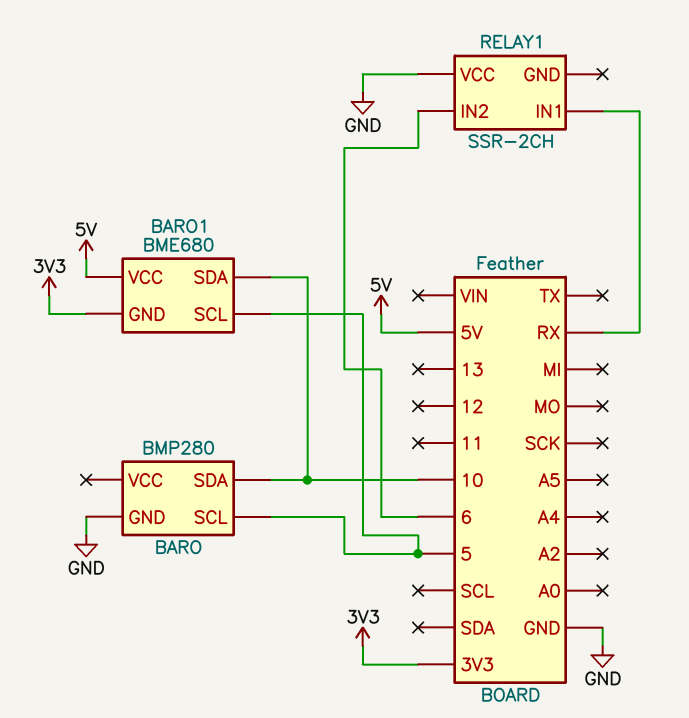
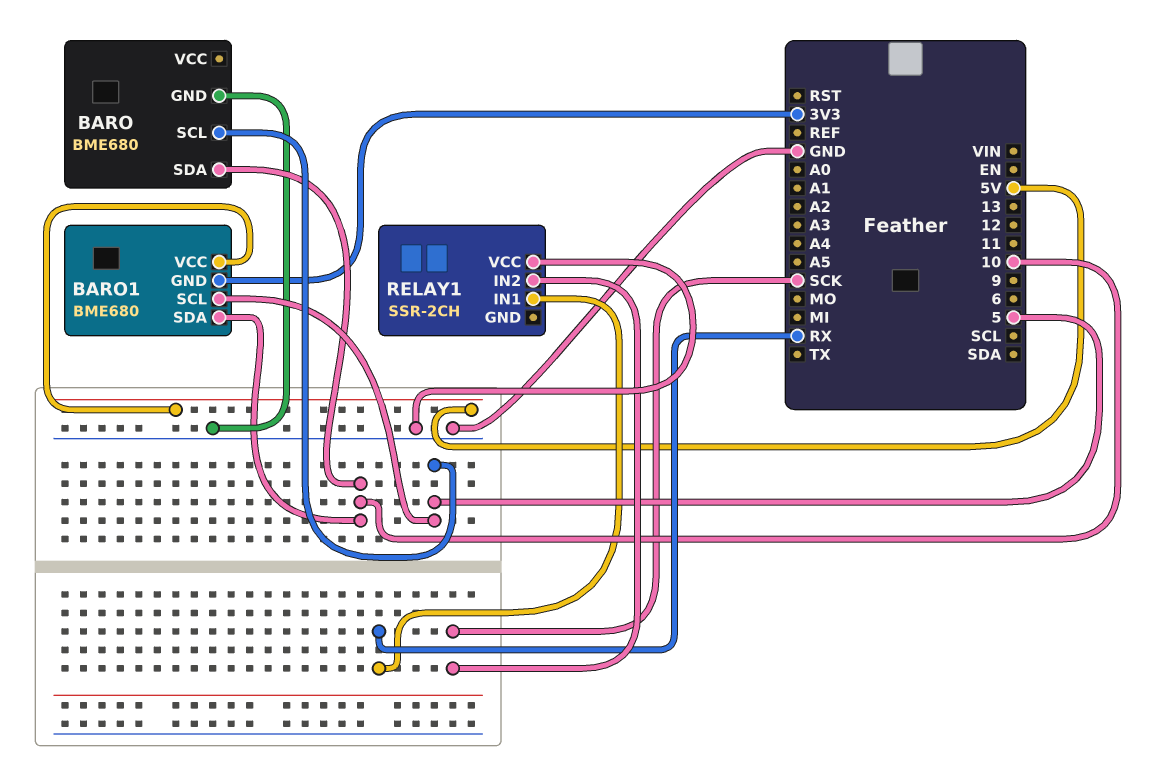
BARO: BMP280 -> BME680
RELAY1 pin IN2: 6 -> SCK

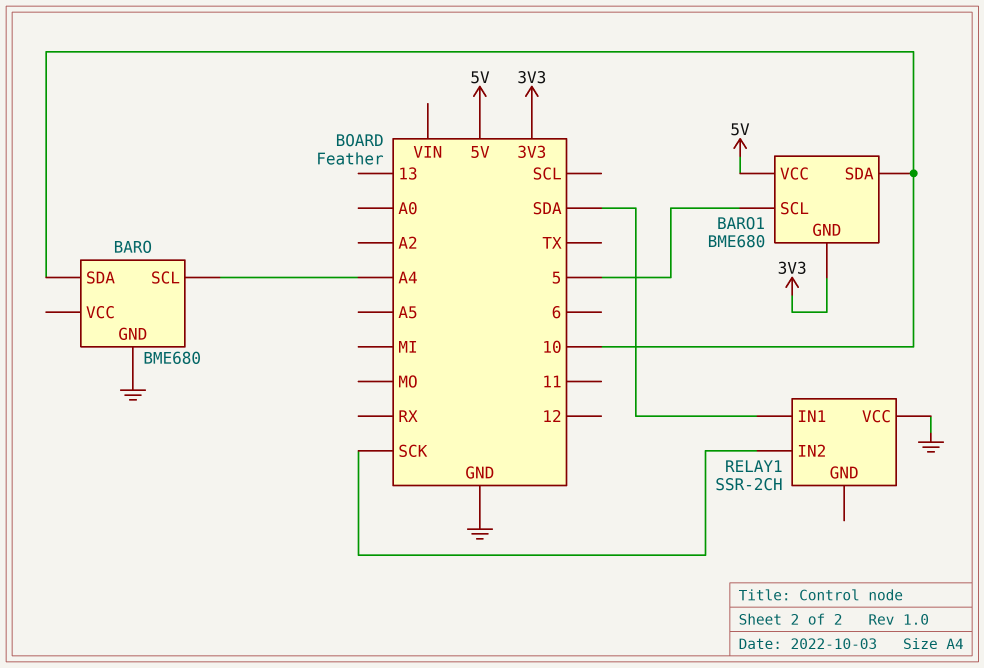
BARO pin SCL: 5 -> A4
RELAY1 pin IN1: RX -> SDA

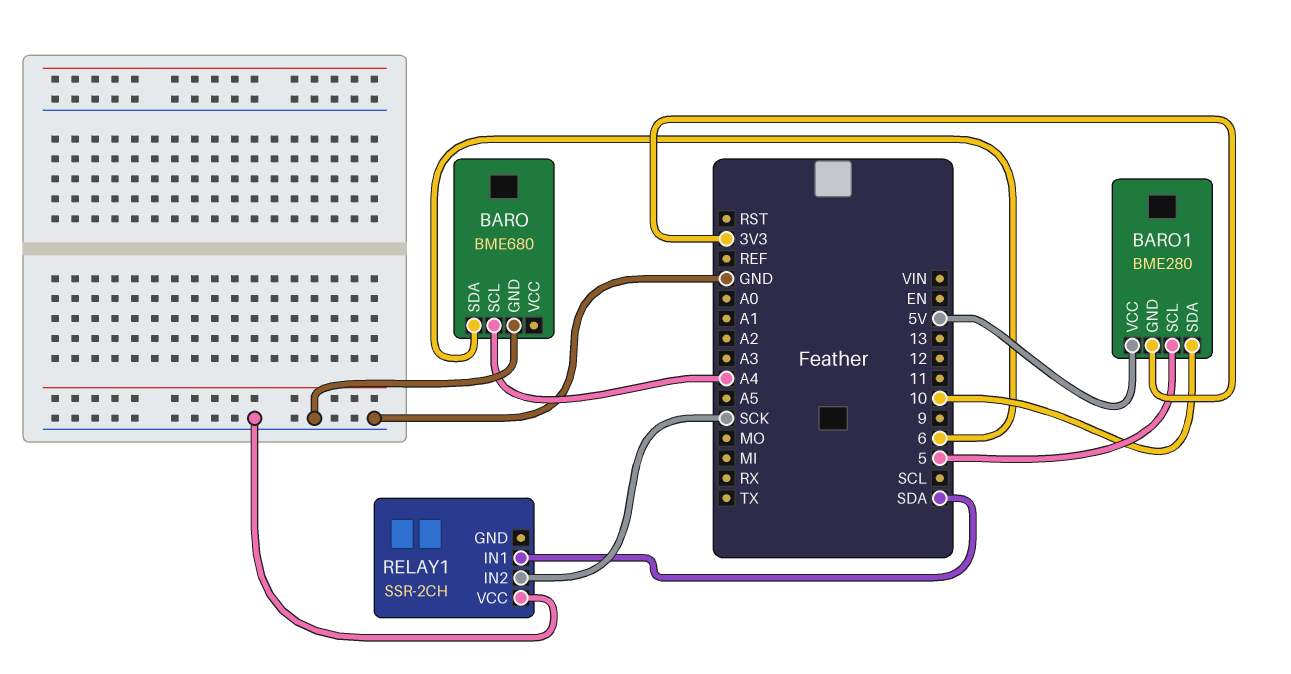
BARO pin SDA: 10 -> 6
BARO1: BME680 -> BME280

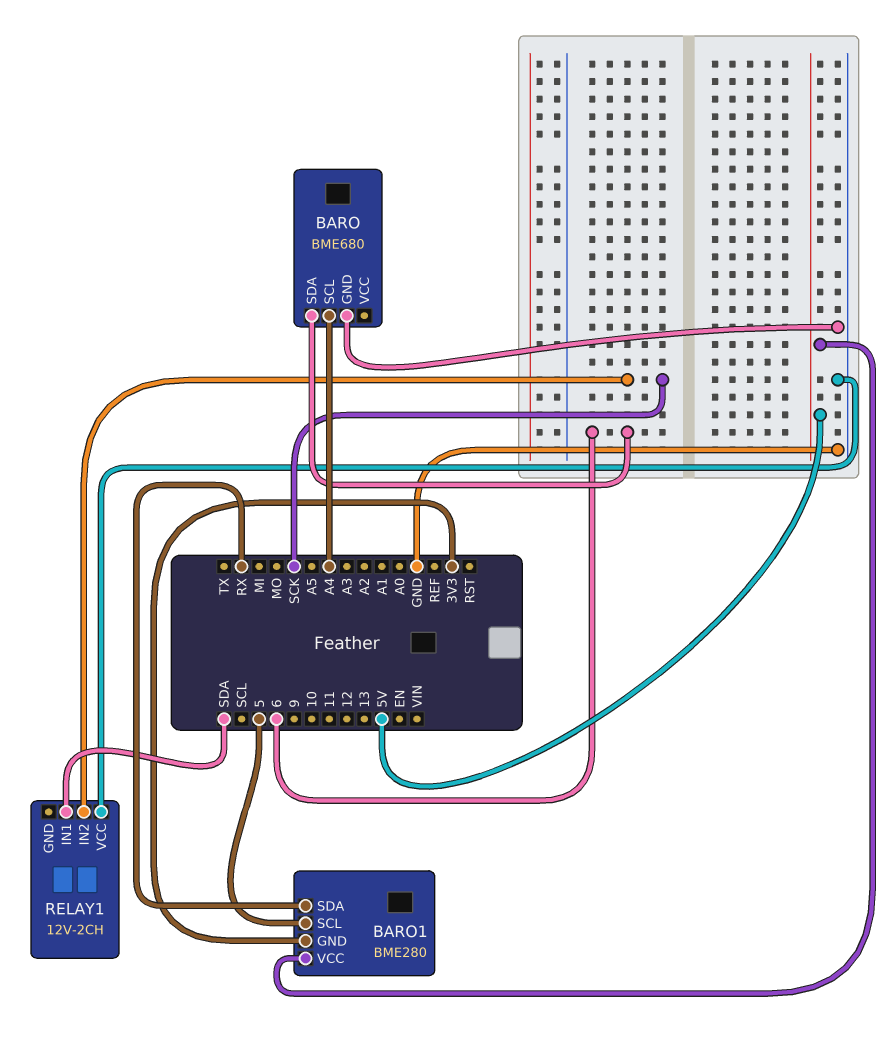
BARO1 pin SDA: 10 -> RX
RELAY1: SSR-2CH -> 12V-2CH

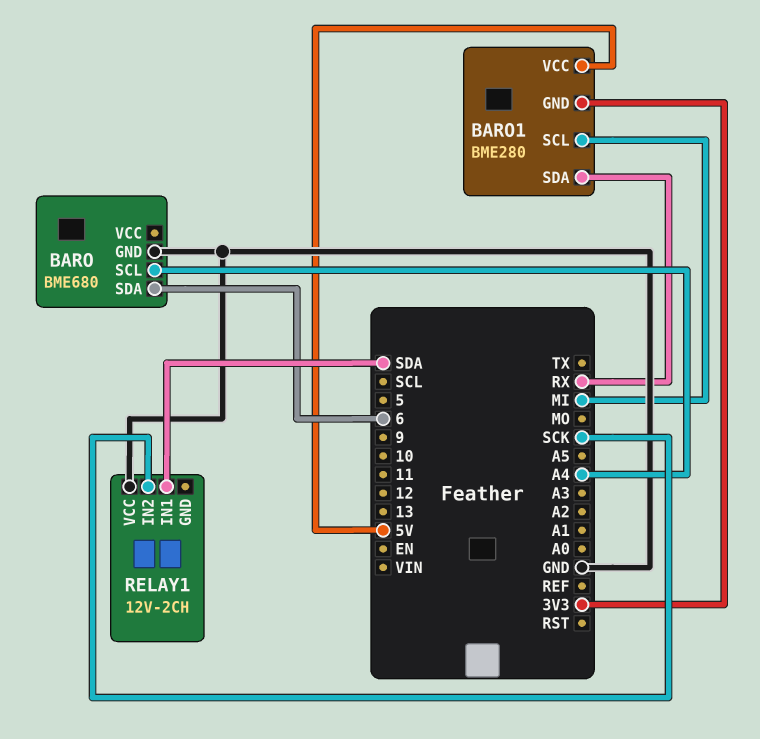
BARO1 pin SCL: 5 -> MI

